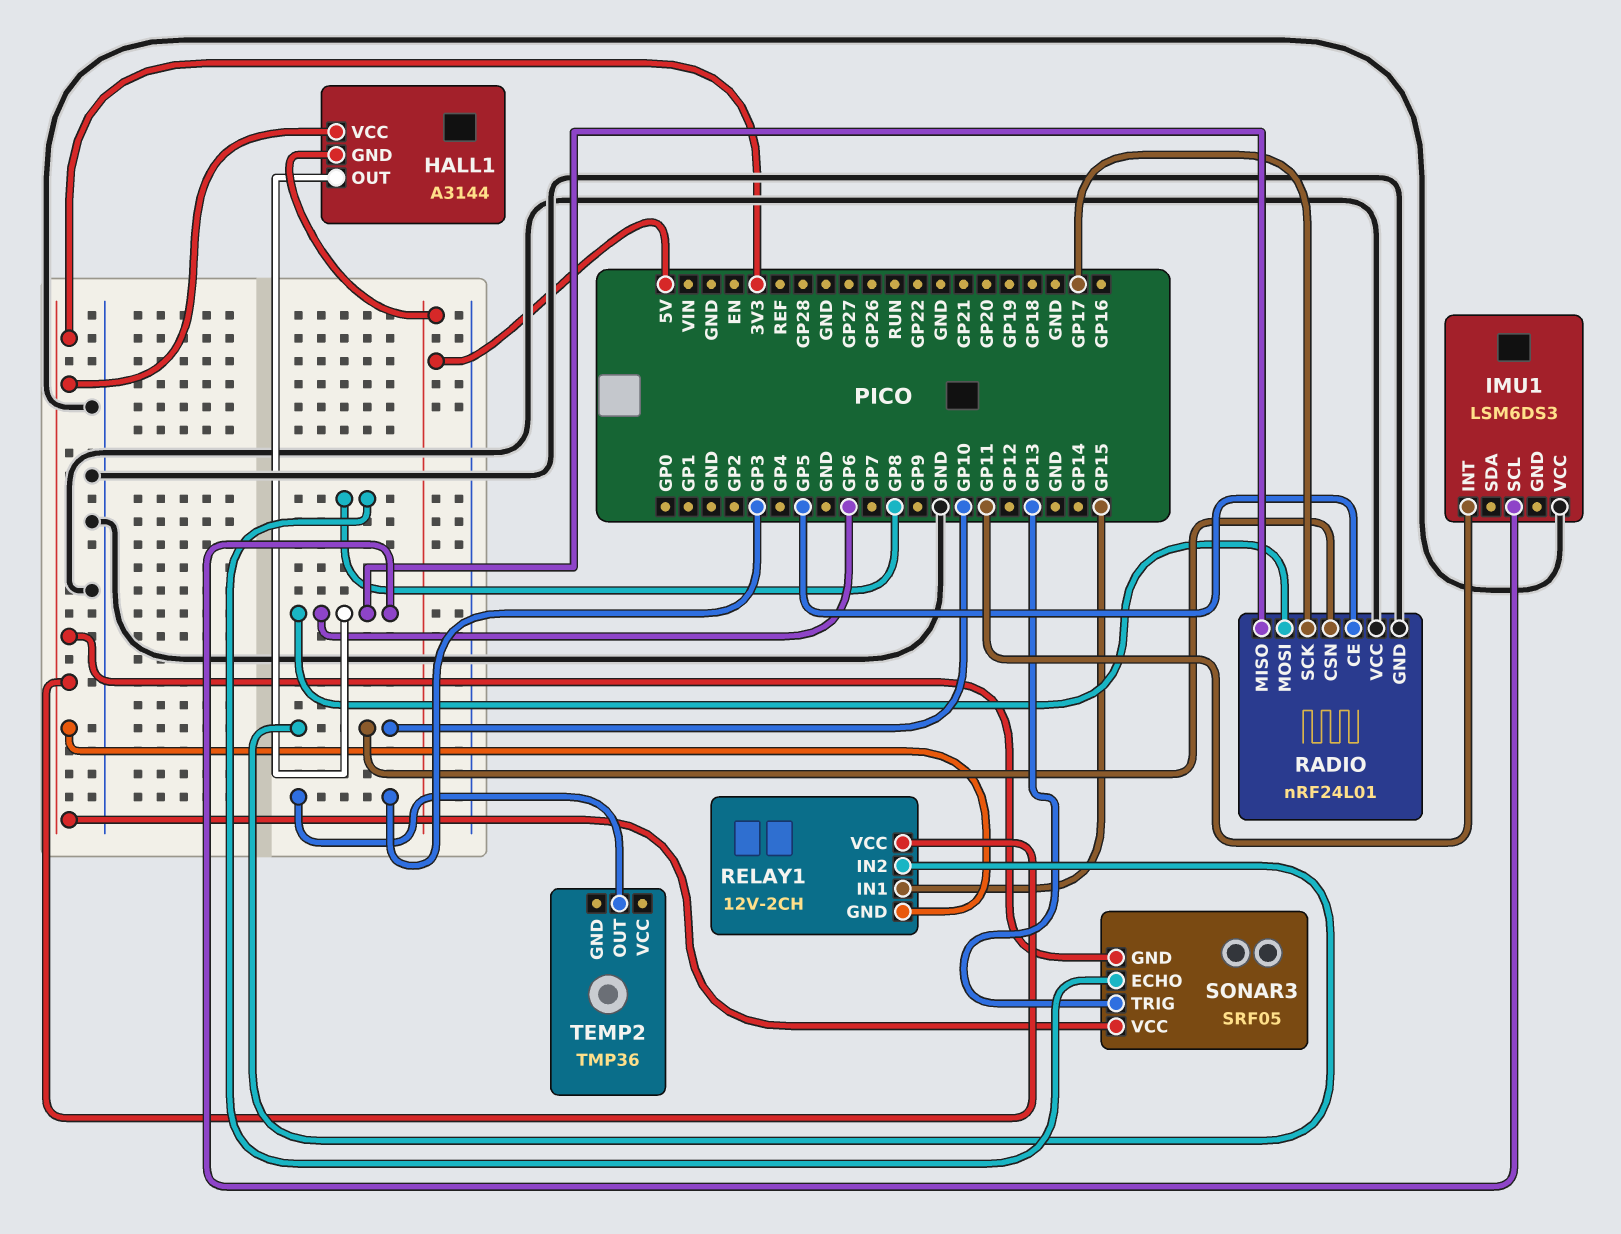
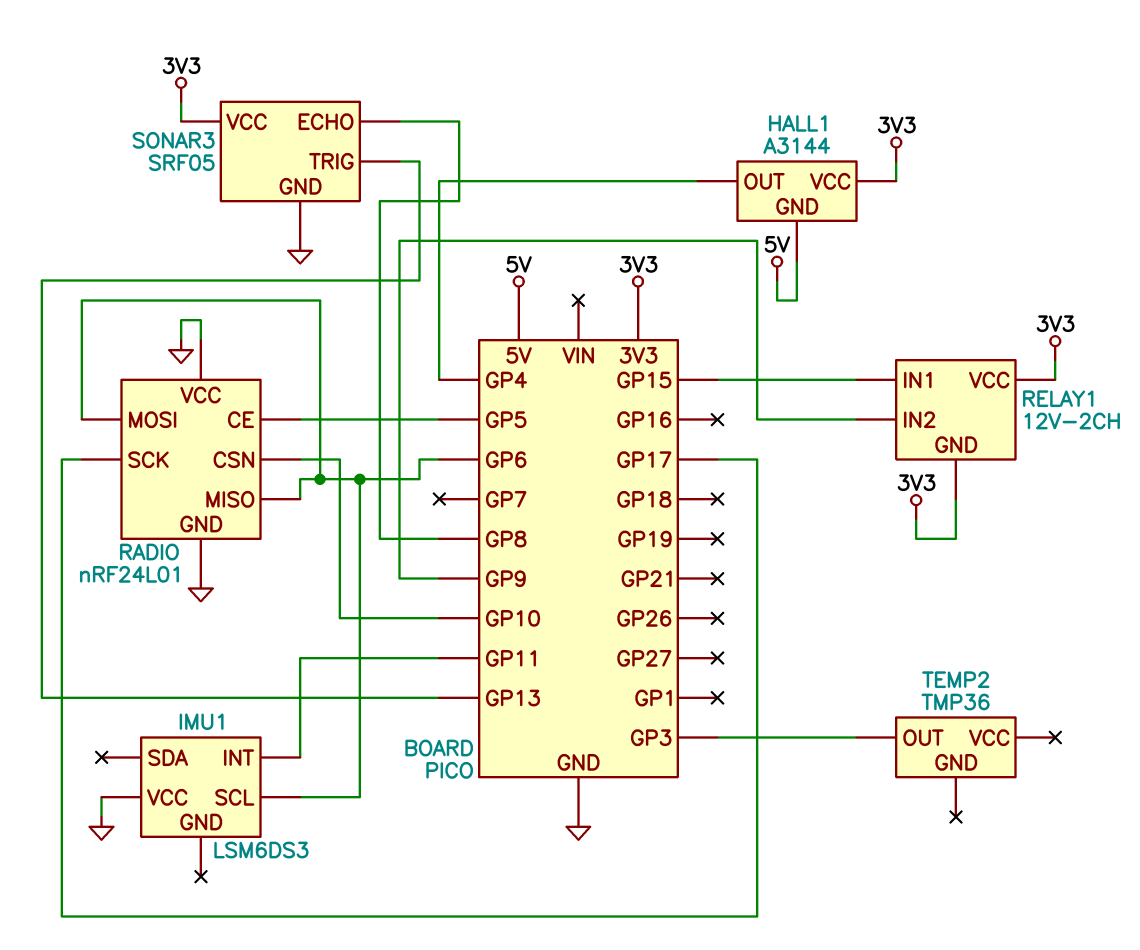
HALL1 pin OUT: GP6 -> GP4
RELAY1 pin IN2: GP10 -> GP9
SONAR3 pin GND: 3V3 -> GND

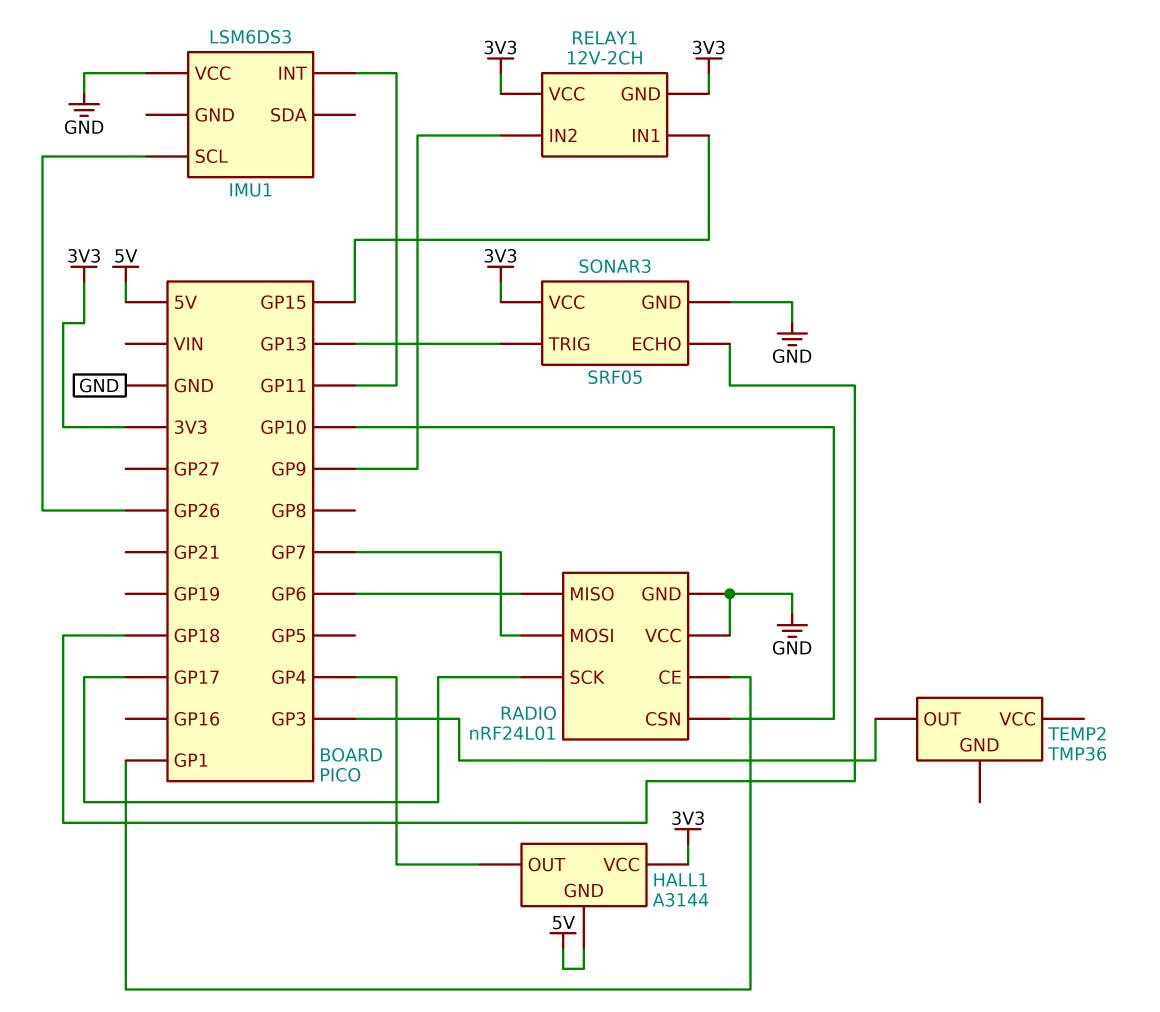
IMU1 pin SCL: GP6 -> GP26
RADIO pin CE: GP5 -> GP1
RADIO pin MOSI: GP6 -> GP7
SONAR3 pin ECHO: GP8 -> GP18

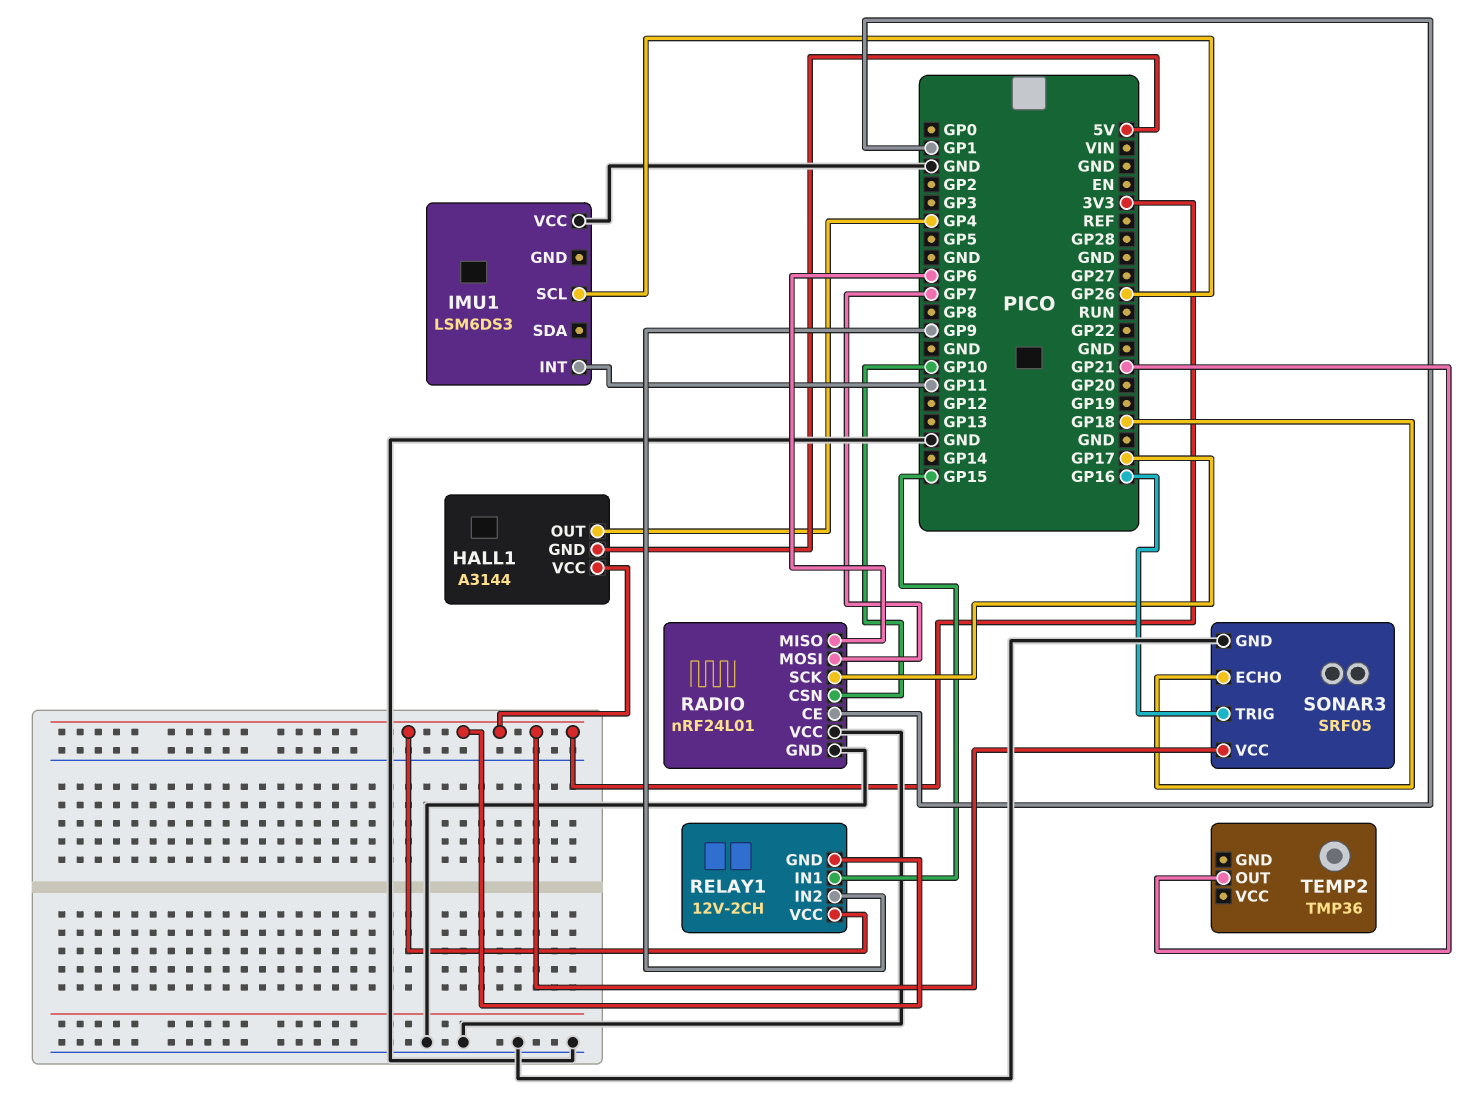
SONAR3 pin TRIG: GP13 -> GP16
TEMP2 pin OUT: GP3 -> GP21

